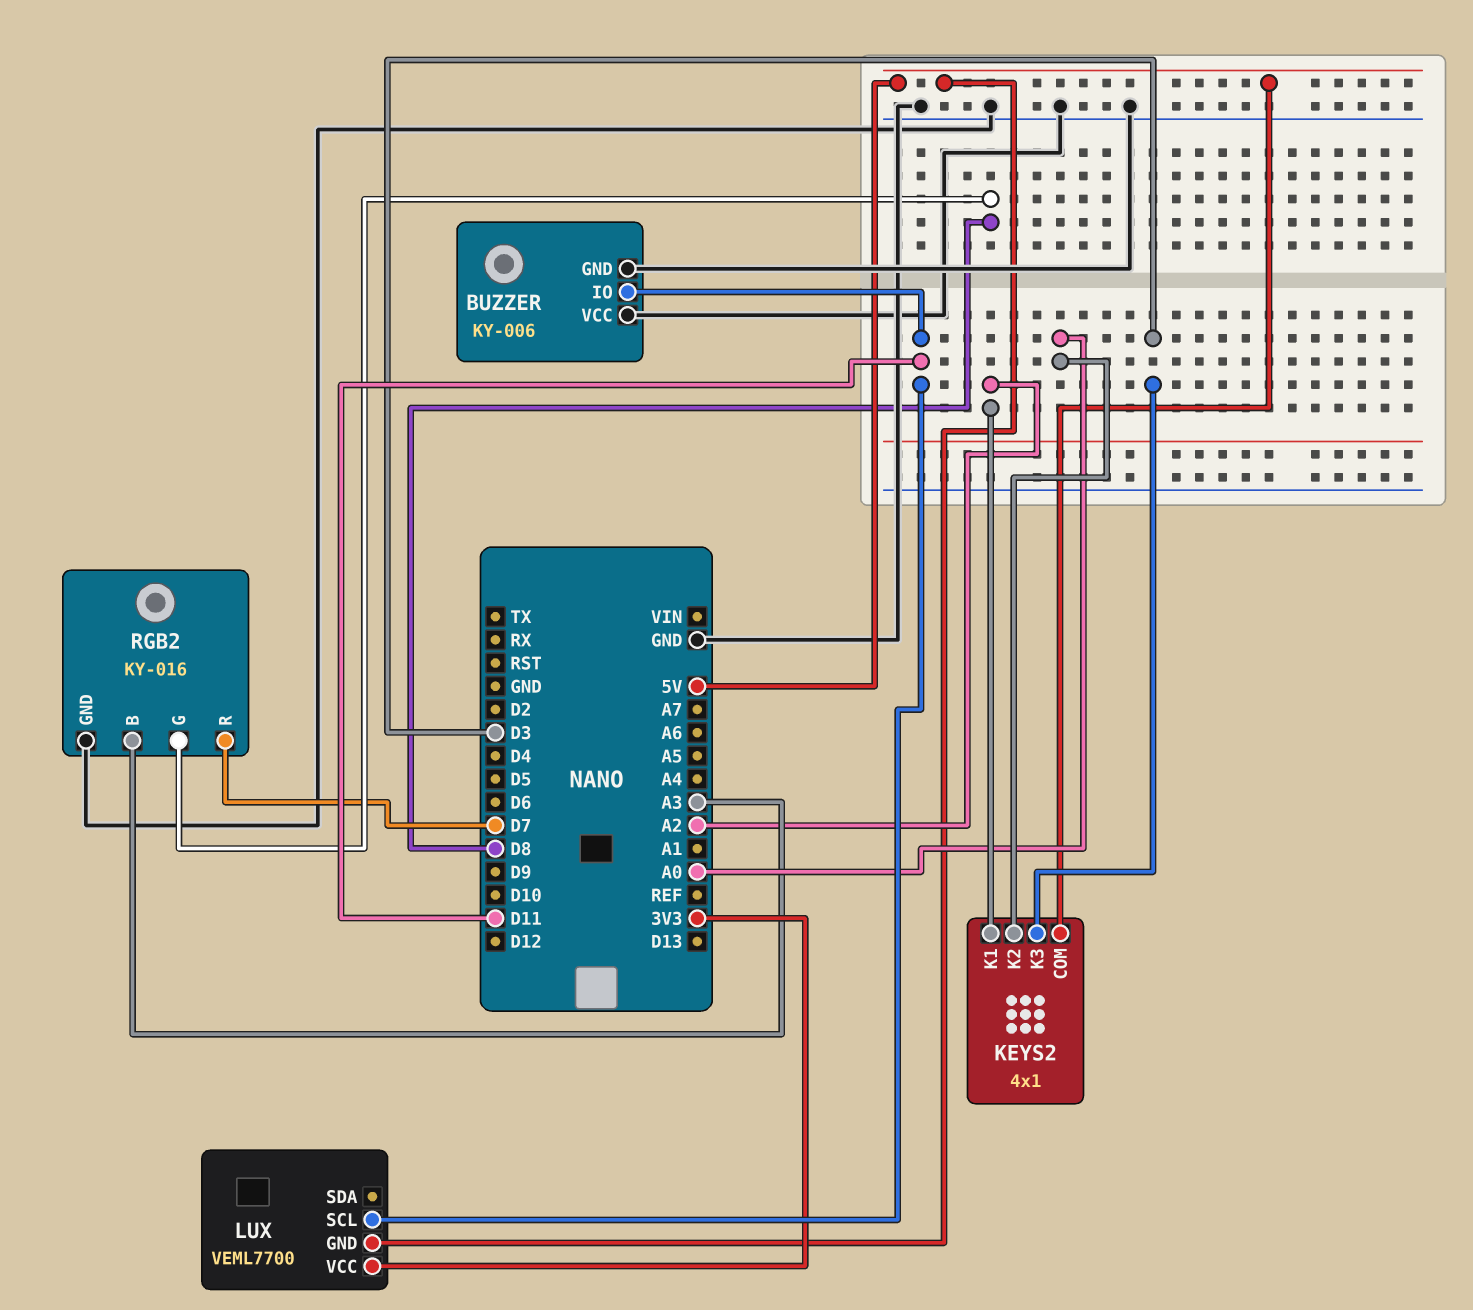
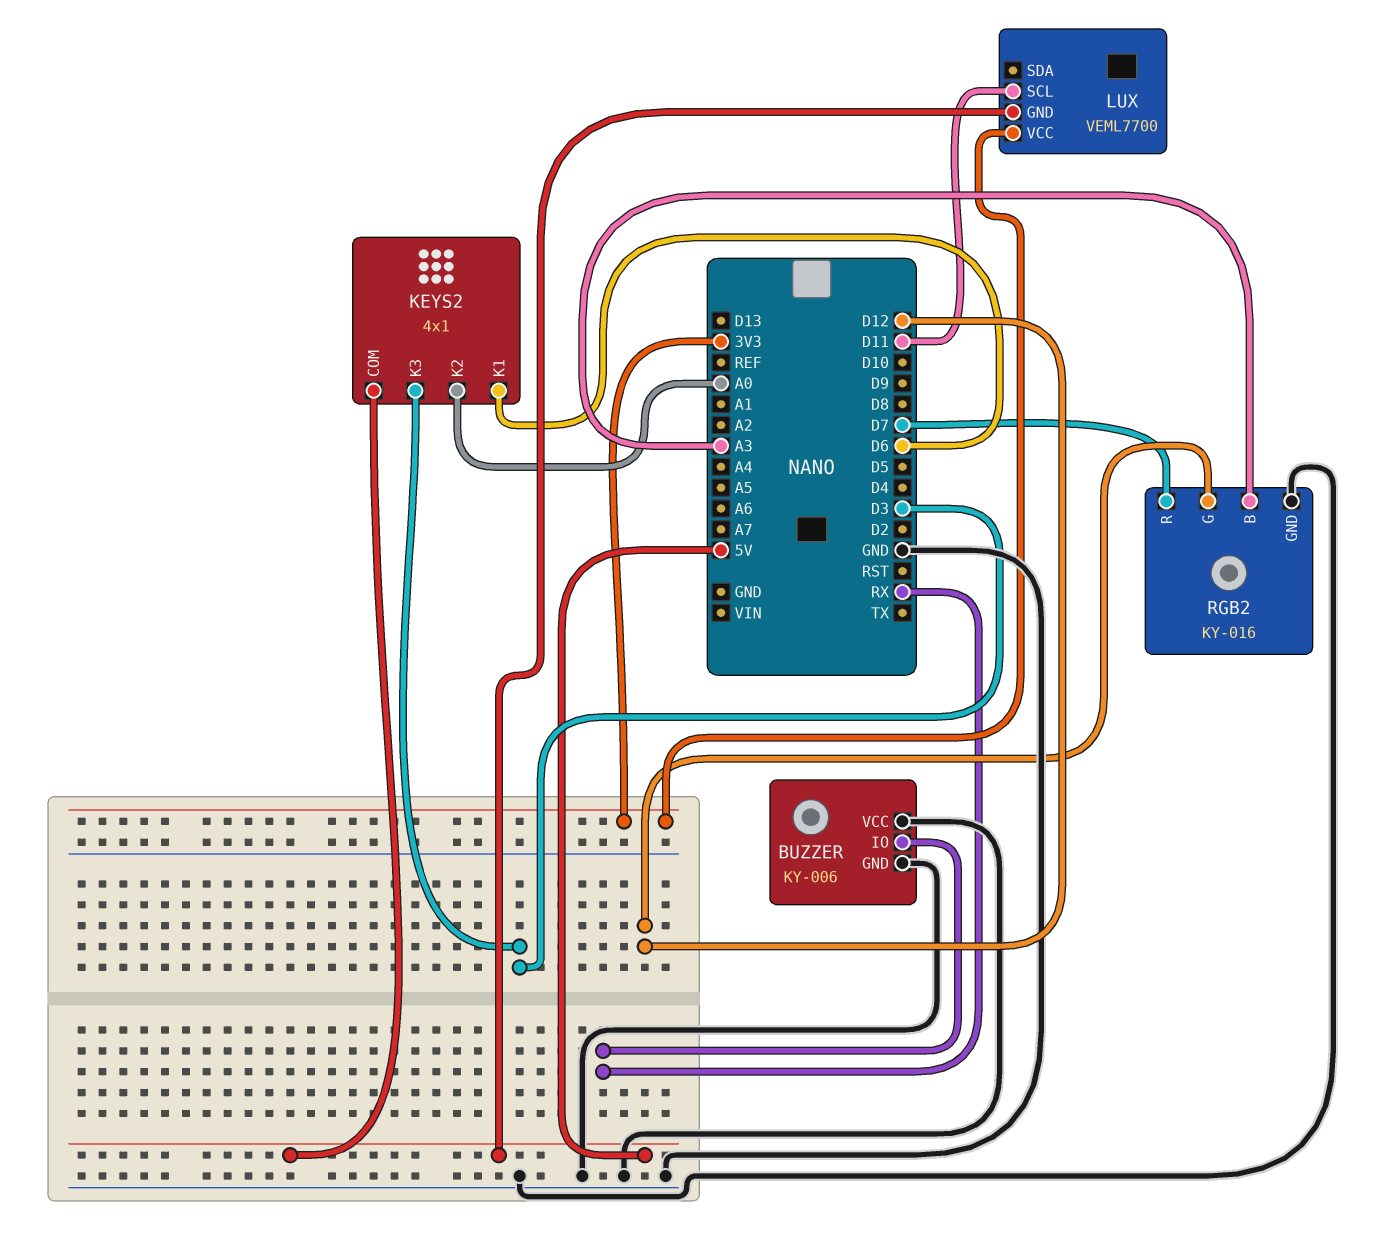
BUZZER pin IO: D11 -> RX
KEYS2 pin K1: A2 -> D6
RGB2 pin G: D8 -> D12

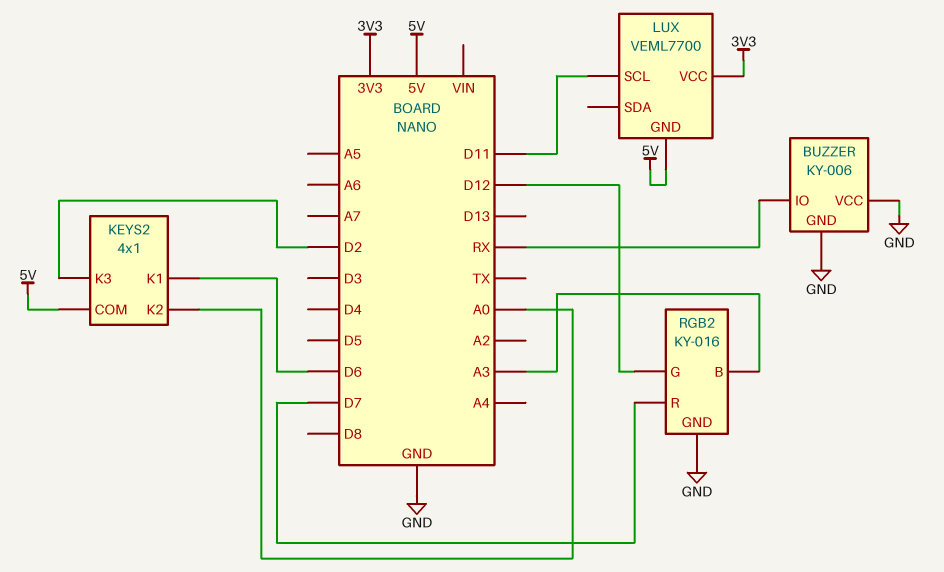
KEYS2 pin K3: D3 -> D2

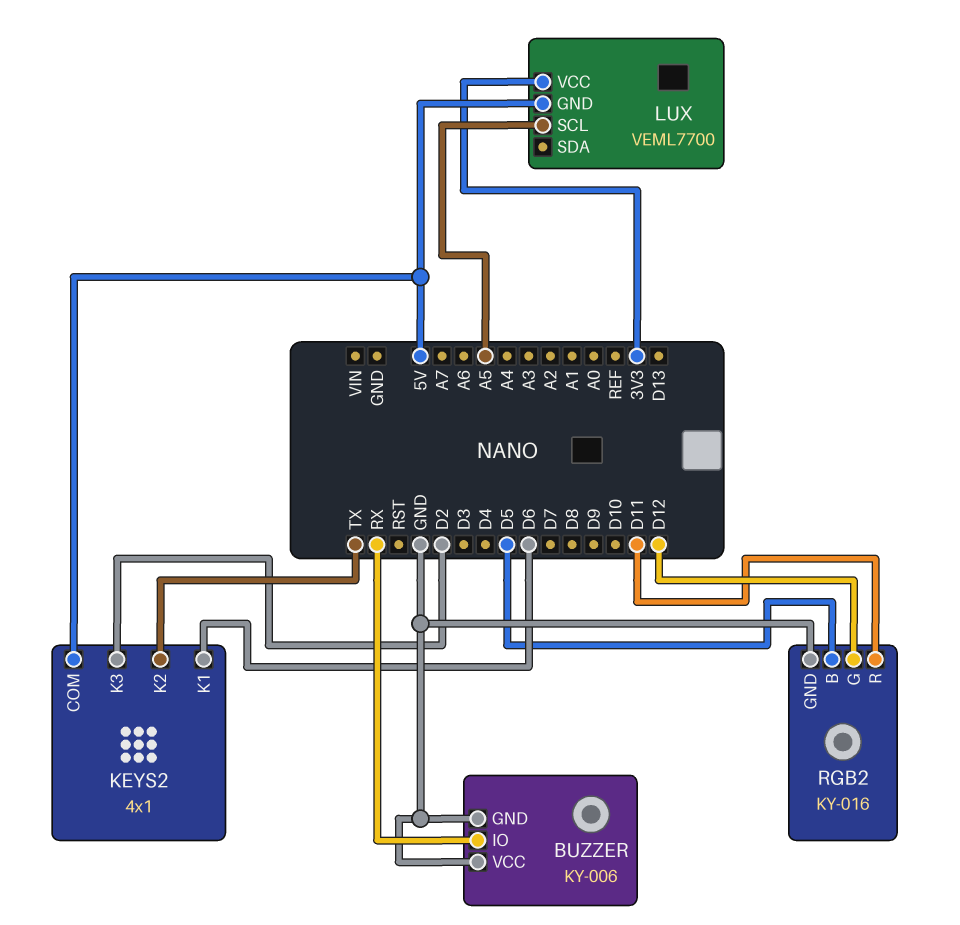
KEYS2 pin K2: A0 -> TX
LUX pin SCL: D11 -> A5
RGB2 pin B: A3 -> D5
RGB2 pin R: D7 -> D11

